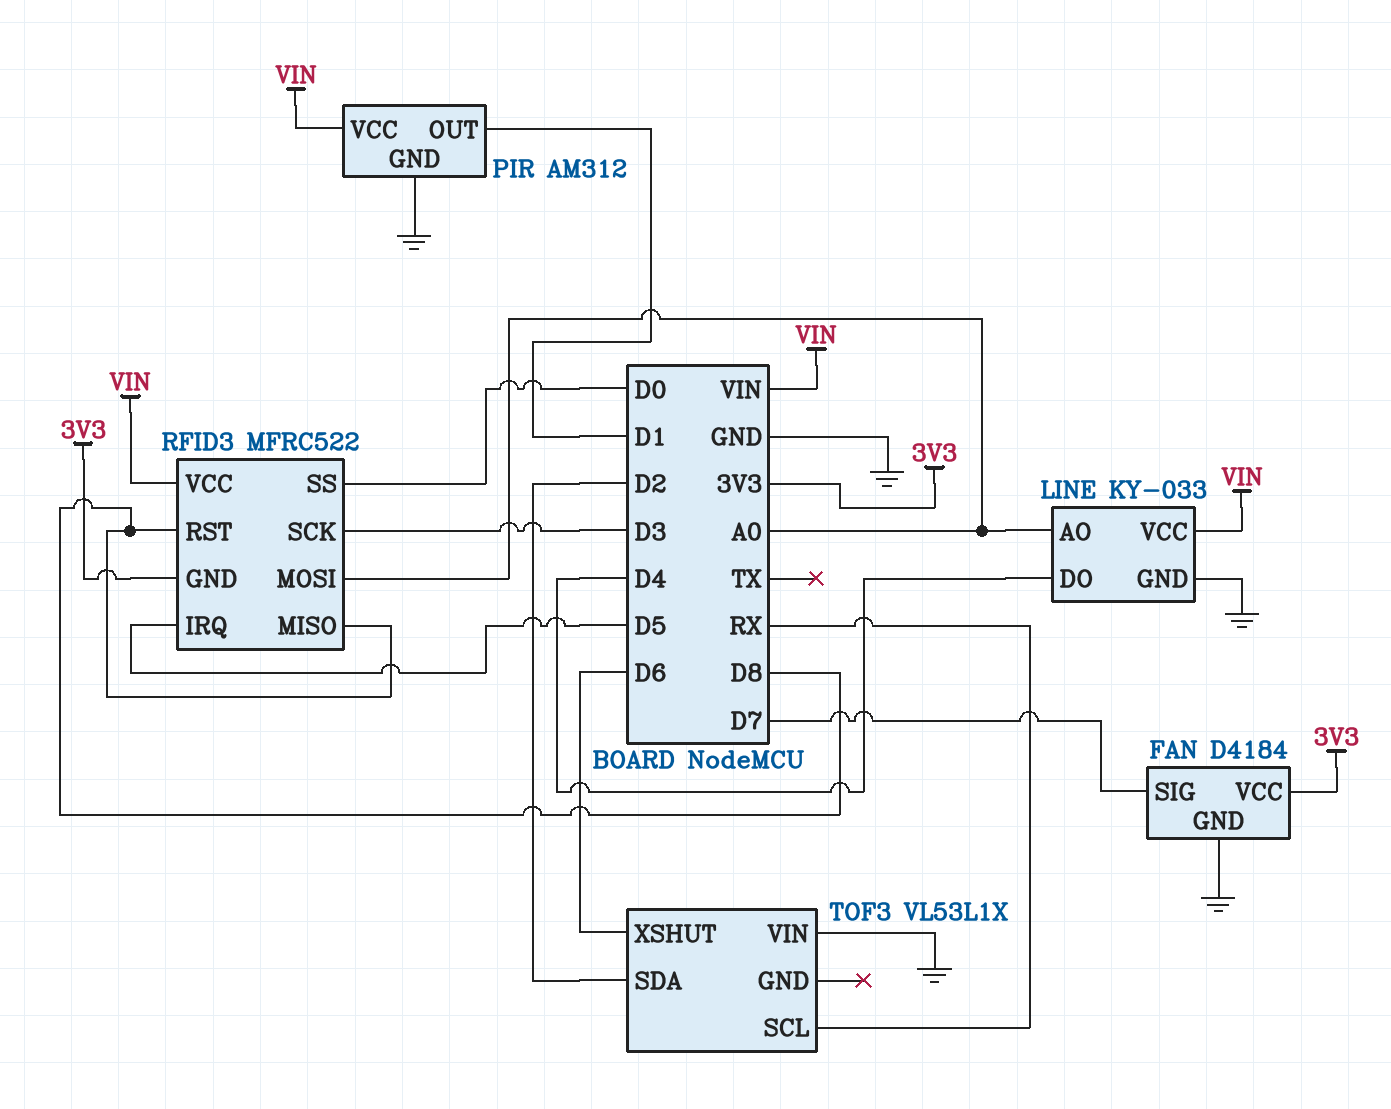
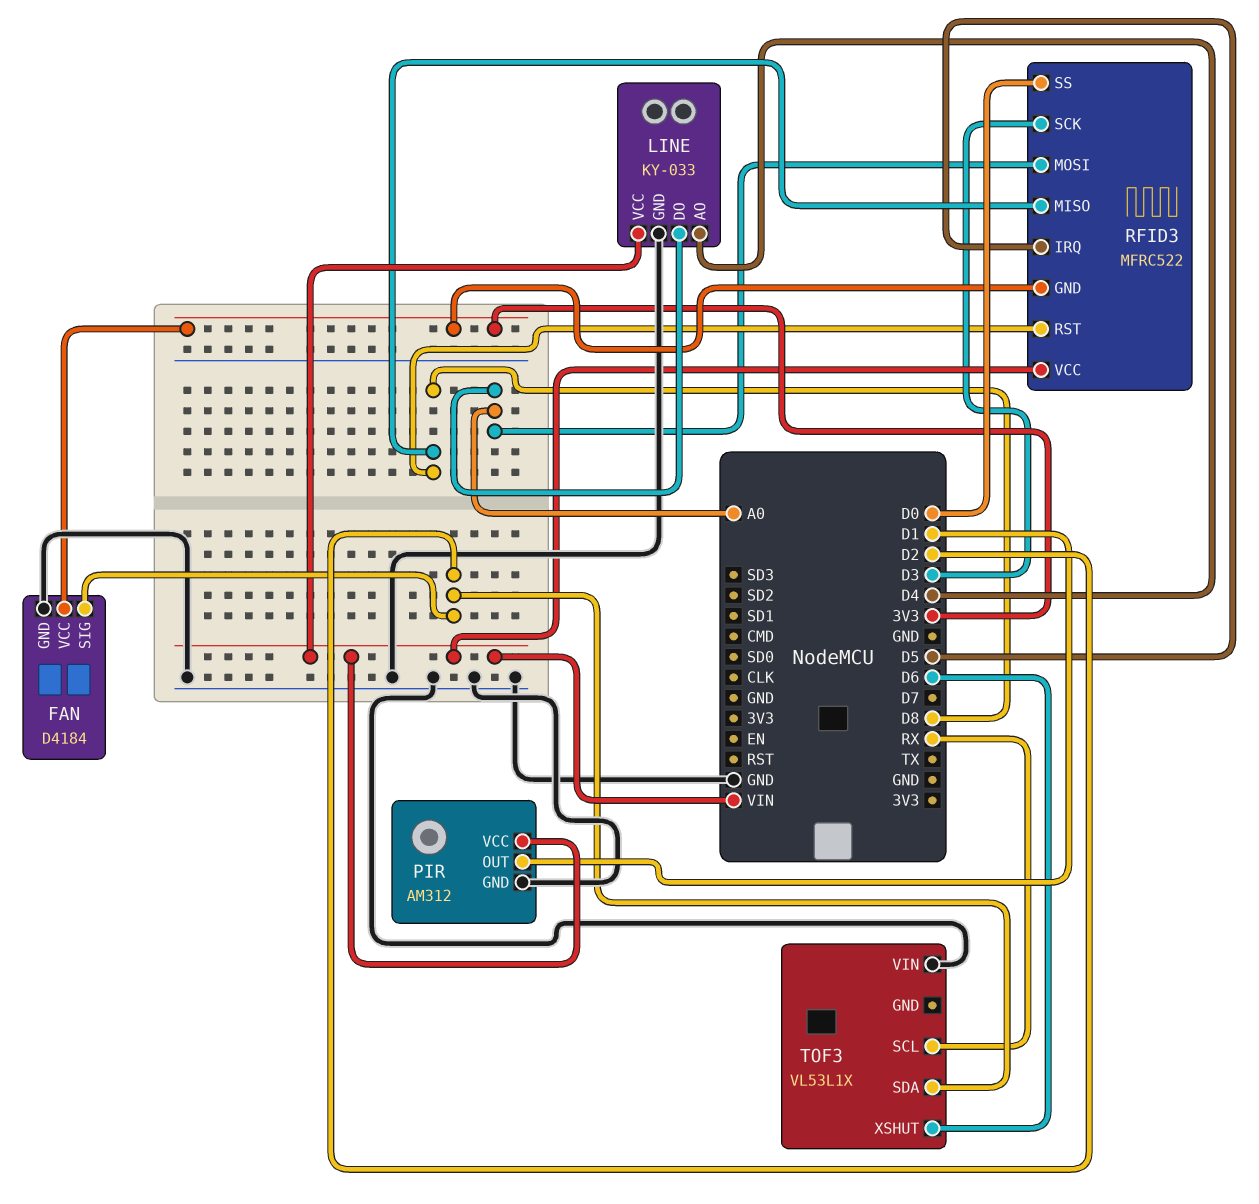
FAN pin SIG: D7 -> D2
LINE pin AO: A0 -> D4
LINE pin DO: D4 -> A0

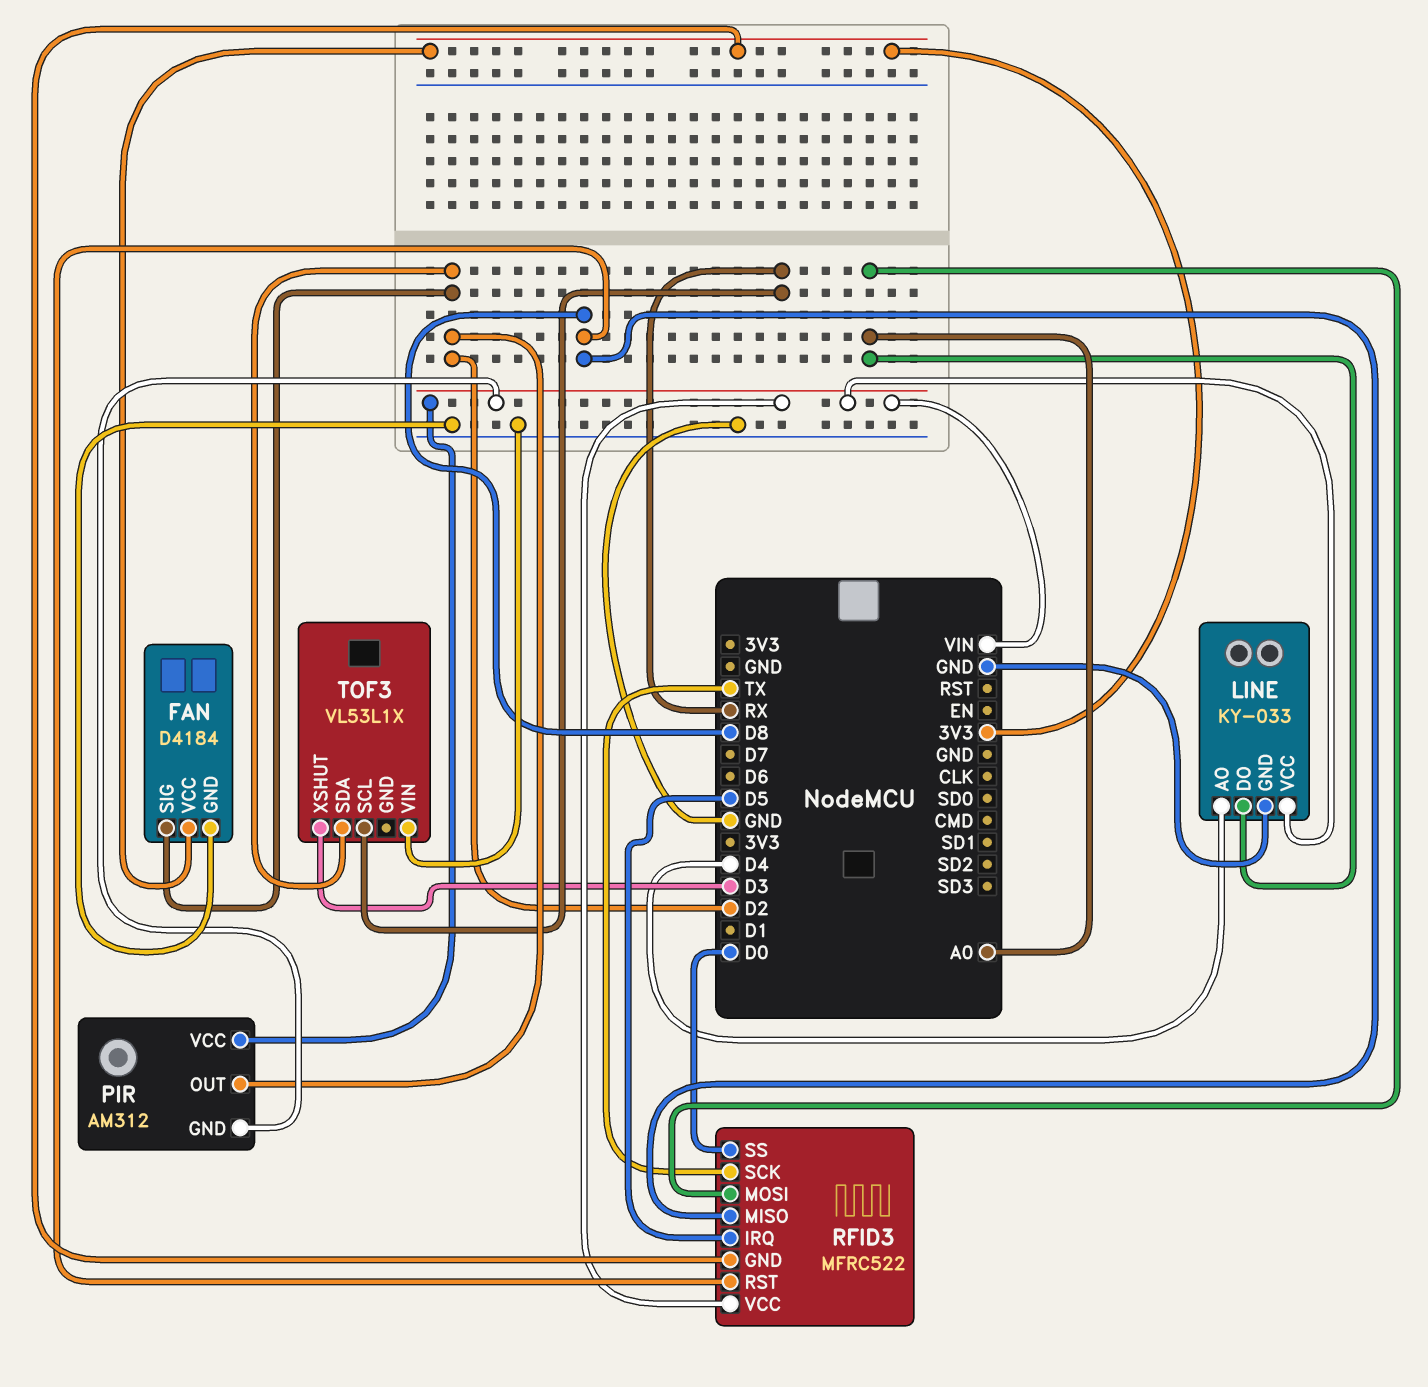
PIR pin GND: GND -> VIN
PIR pin OUT: D1 -> D2
RFID3 pin SCK: D3 -> TX
TOF3 pin XSHUT: D6 -> D3

